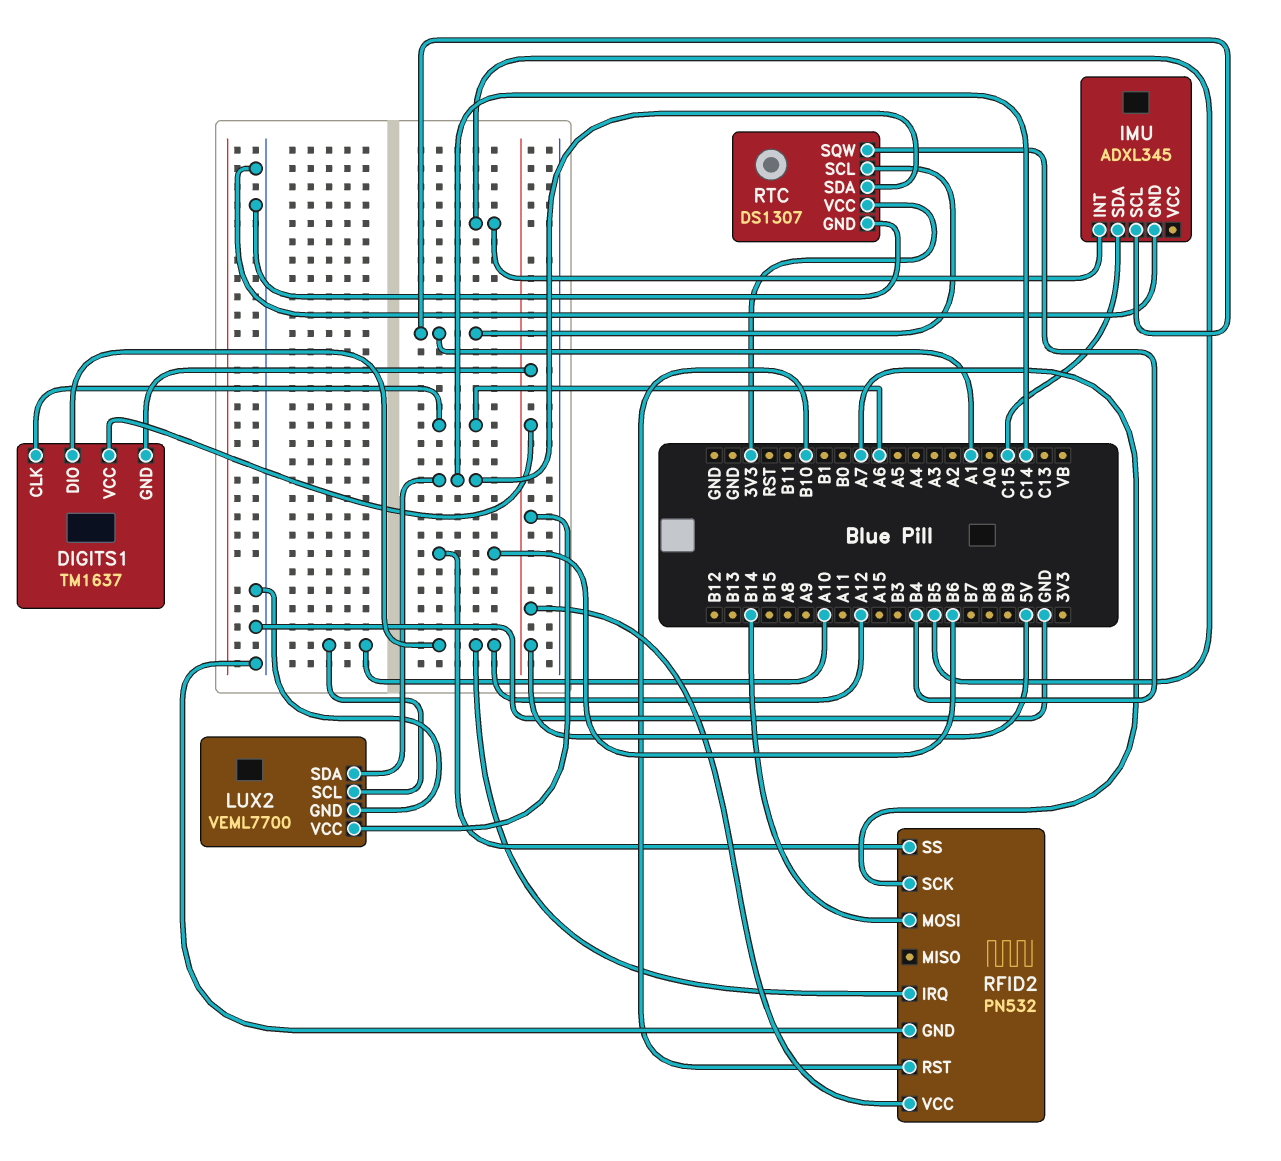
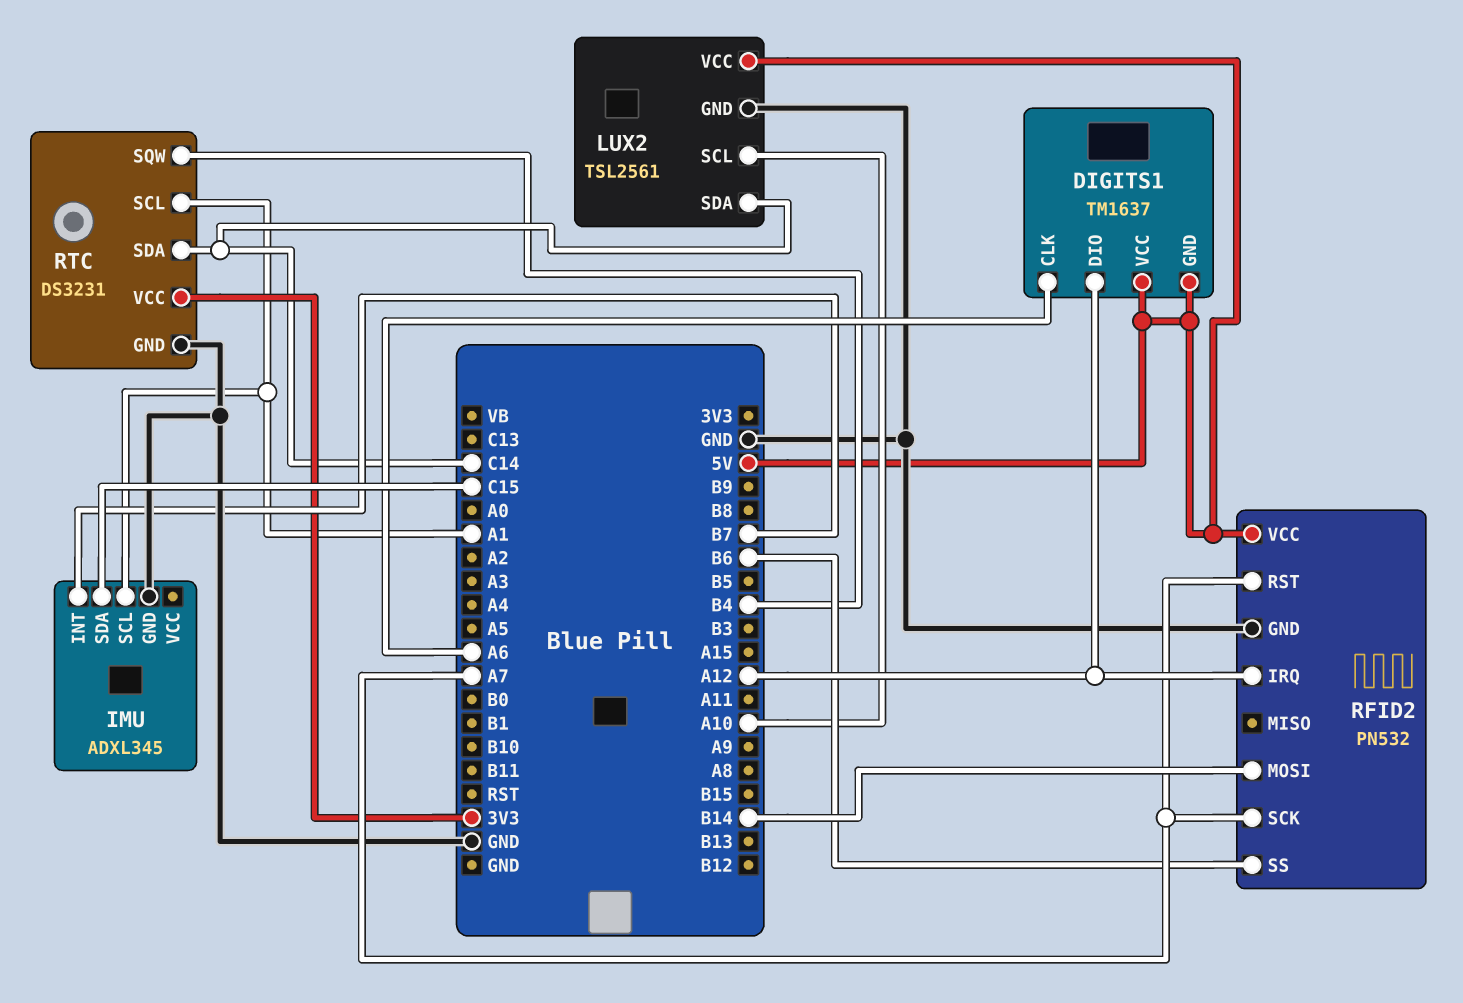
IMU pin INT: B5 -> B7
LUX2: VEML7700 -> TSL2561
RFID2 pin RST: B10 -> A7
RTC: DS1307 -> DS3231

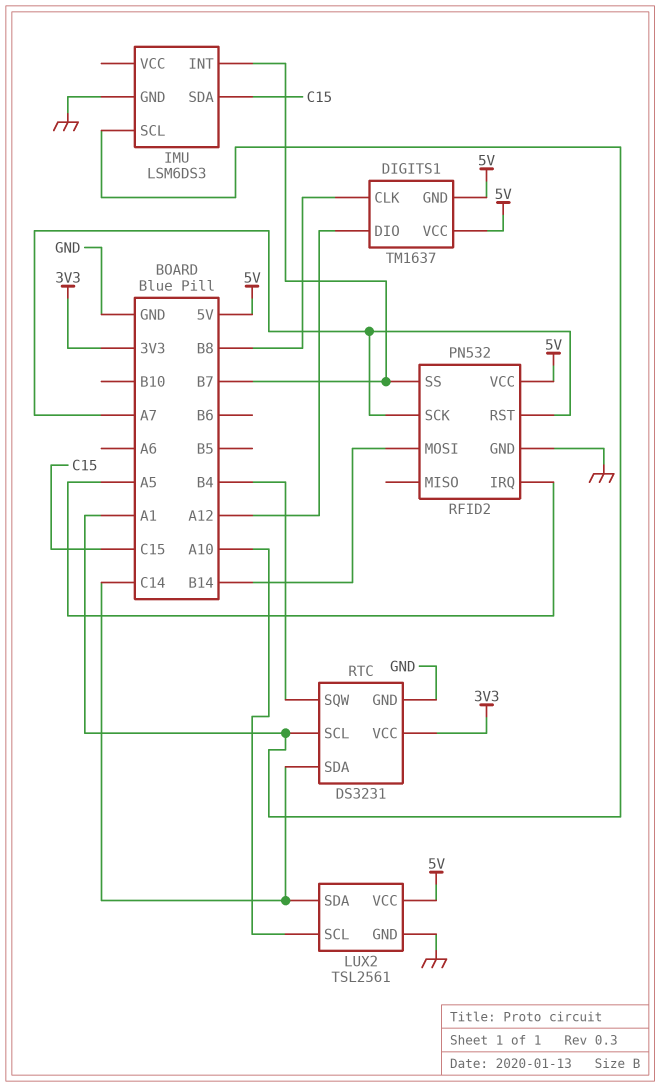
DIGITS1 pin CLK: A6 -> B8
IMU: ADXL345 -> LSM6DS3
RFID2 pin IRQ: A12 -> A5
RFID2 pin SS: B6 -> B7

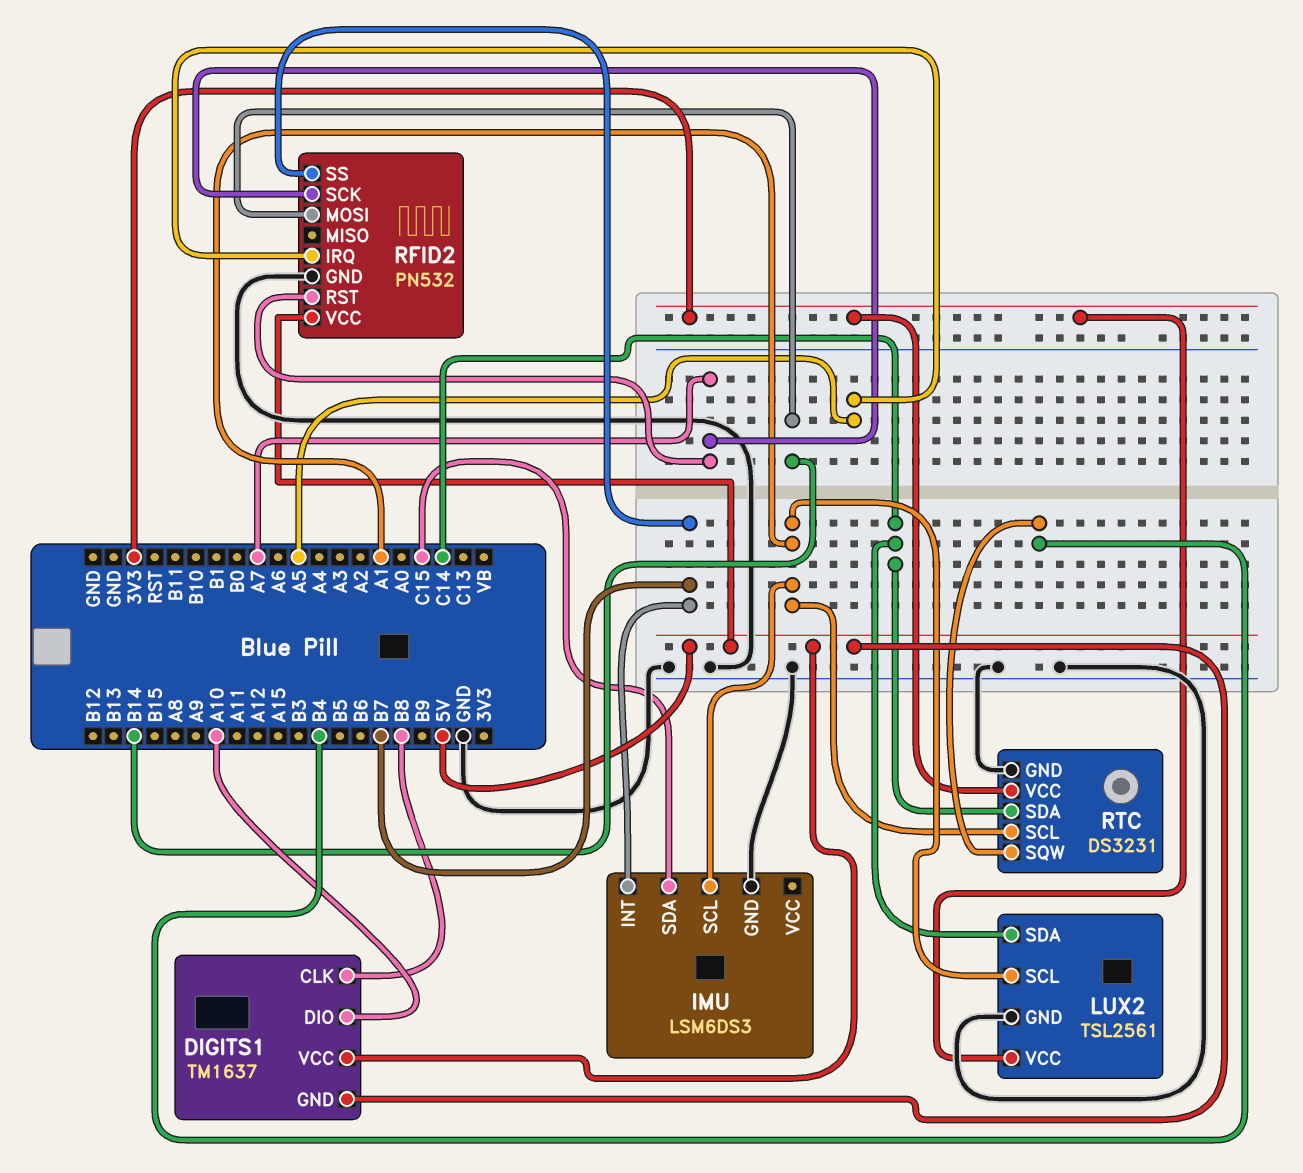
DIGITS1 pin DIO: A12 -> A10
LUX2 pin SCL: A10 -> A1
LUX2 pin VCC: 5V -> 3V3

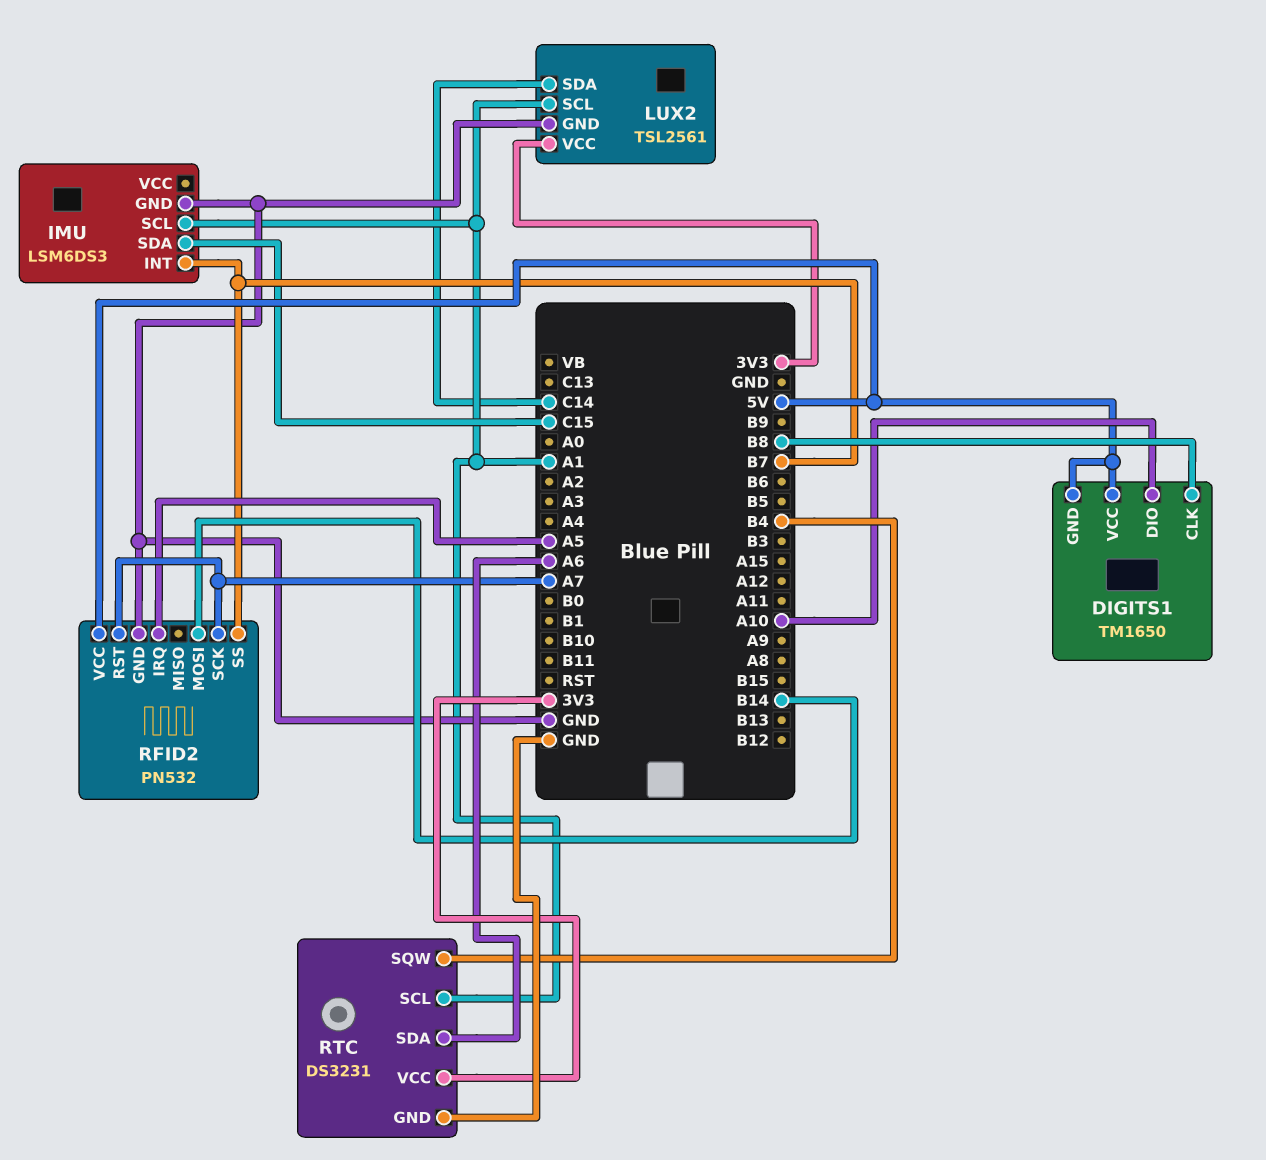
DIGITS1: TM1637 -> TM1650
RTC pin SDA: C14 -> A6

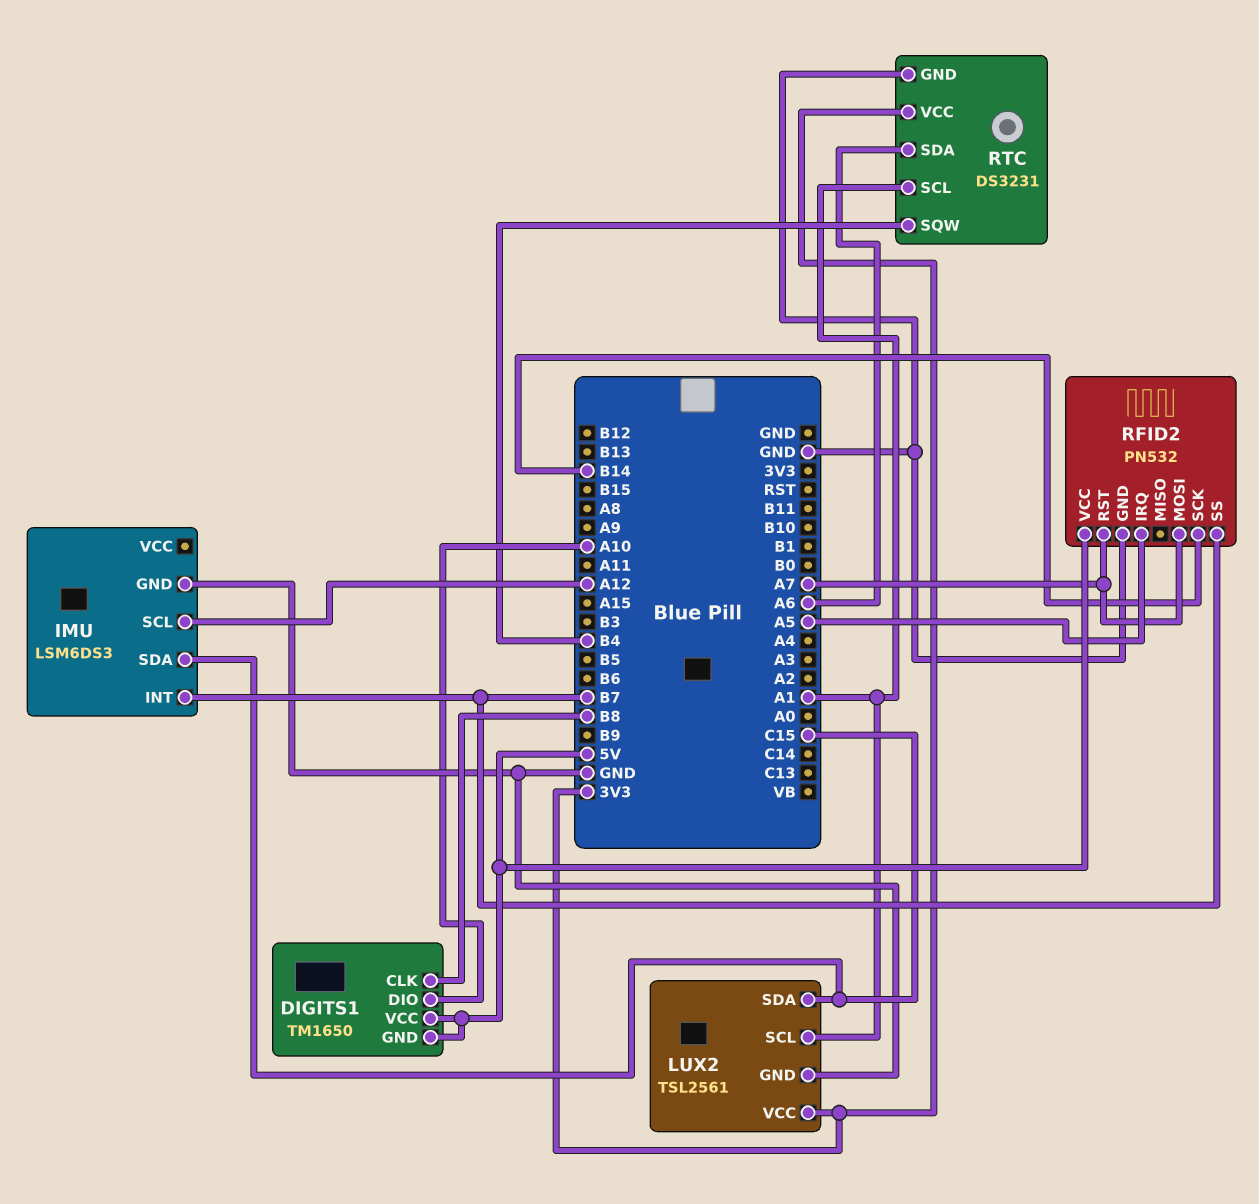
IMU pin SCL: A1 -> A12
LUX2 pin SDA: C14 -> C15
RFID2 pin MOSI: B14 -> A7
RFID2 pin SCK: A7 -> B14

